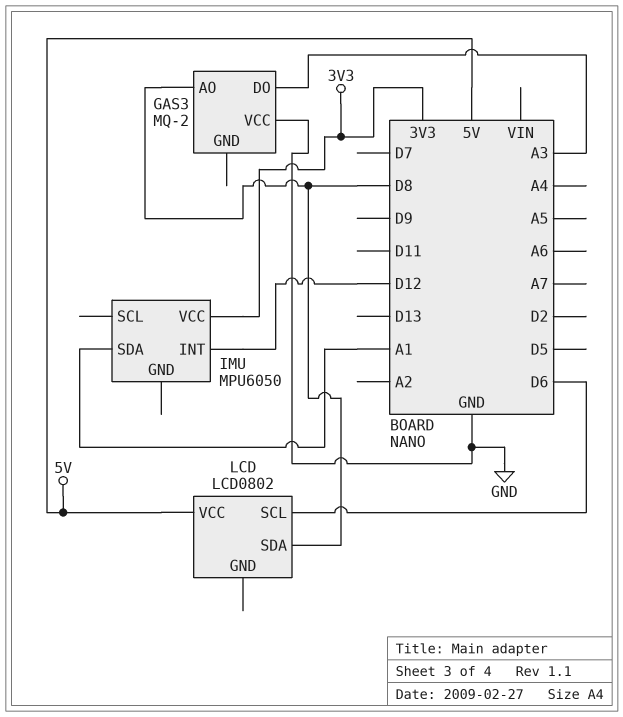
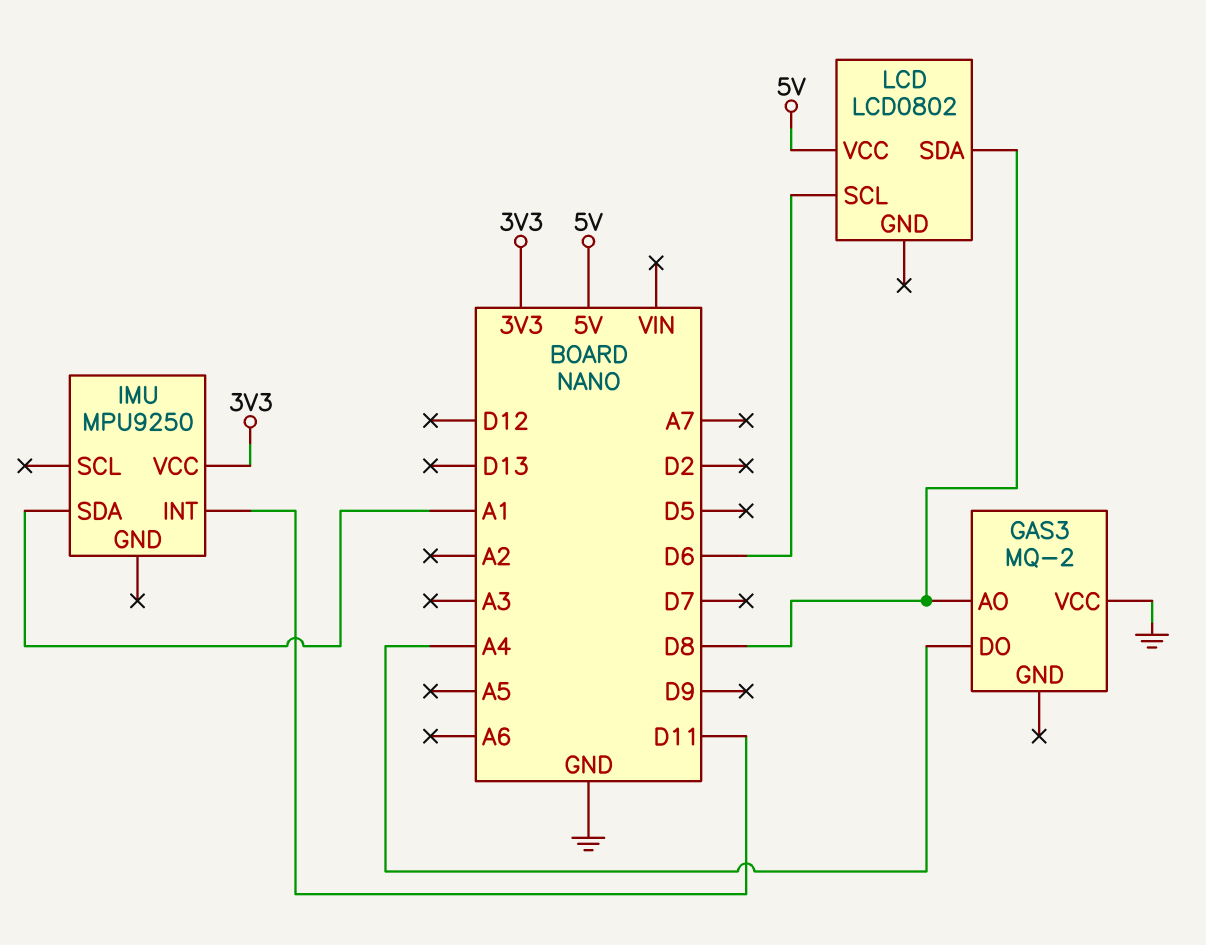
GAS3 pin DO: A3 -> A4
IMU: MPU6050 -> MPU9250
IMU pin INT: D12 -> D11

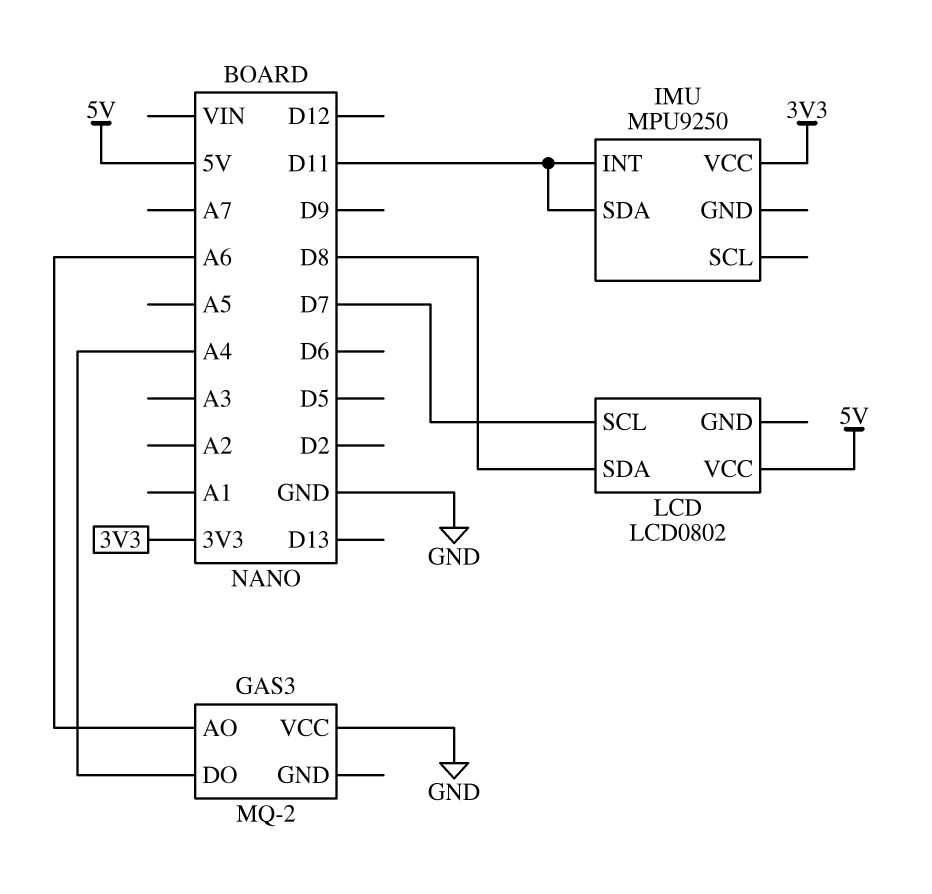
GAS3 pin AO: D8 -> A6
IMU pin SDA: A1 -> D11
LCD pin SCL: D6 -> D7

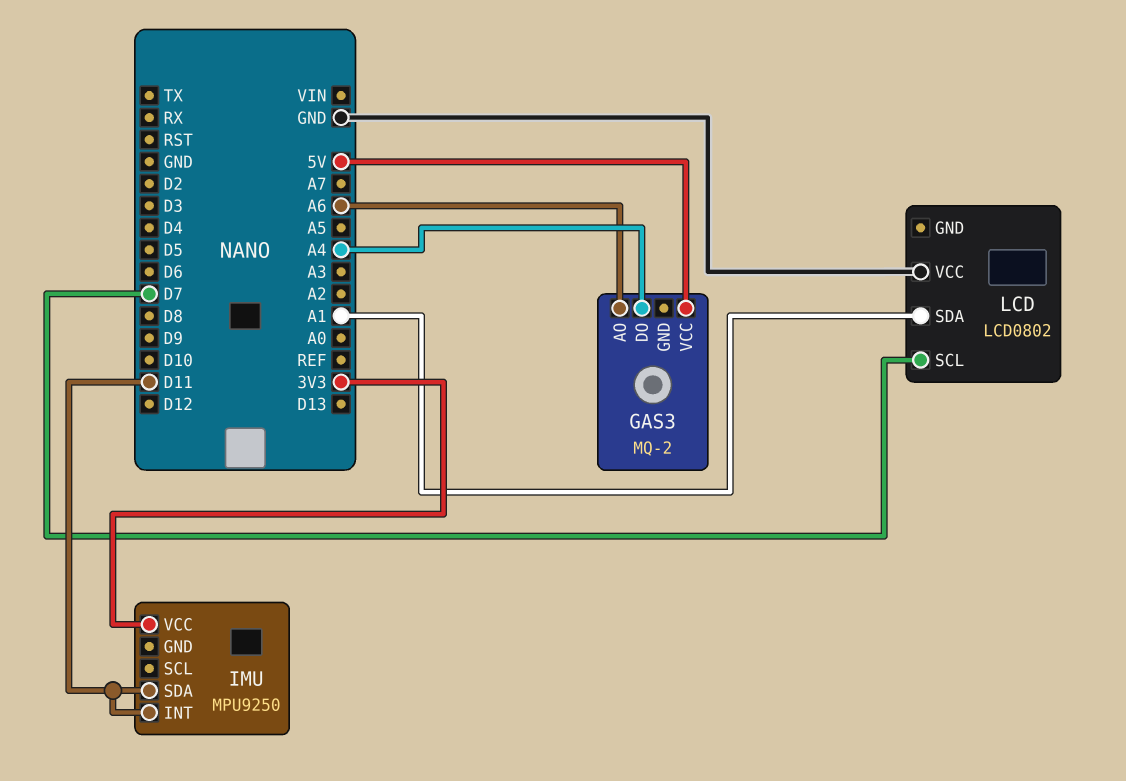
GAS3 pin VCC: GND -> 5V
LCD pin SDA: D8 -> A1
LCD pin VCC: 5V -> GND

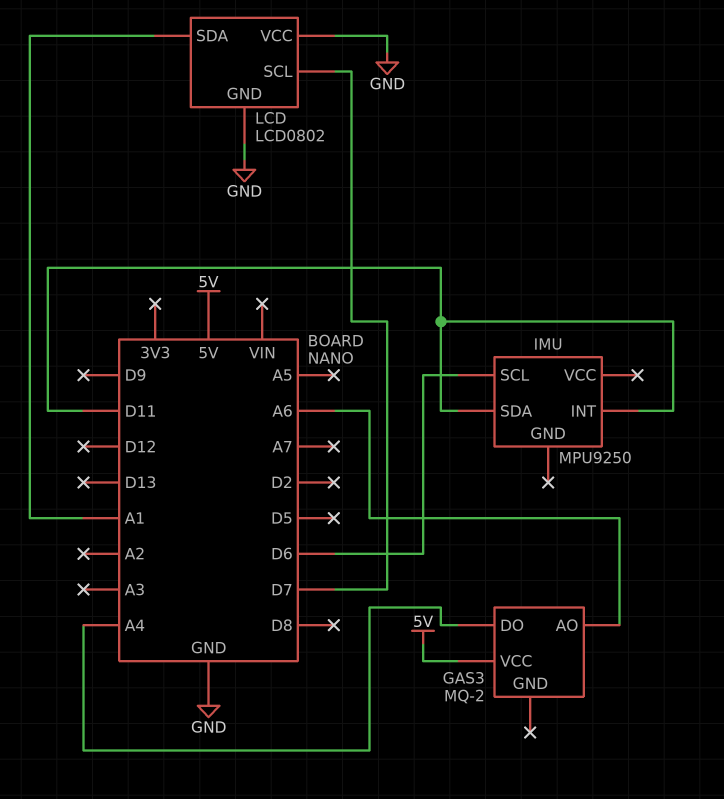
IMU pin SCL: none -> D6
IMU pin VCC: 3V3 -> none
LCD pin GND: none -> GND

